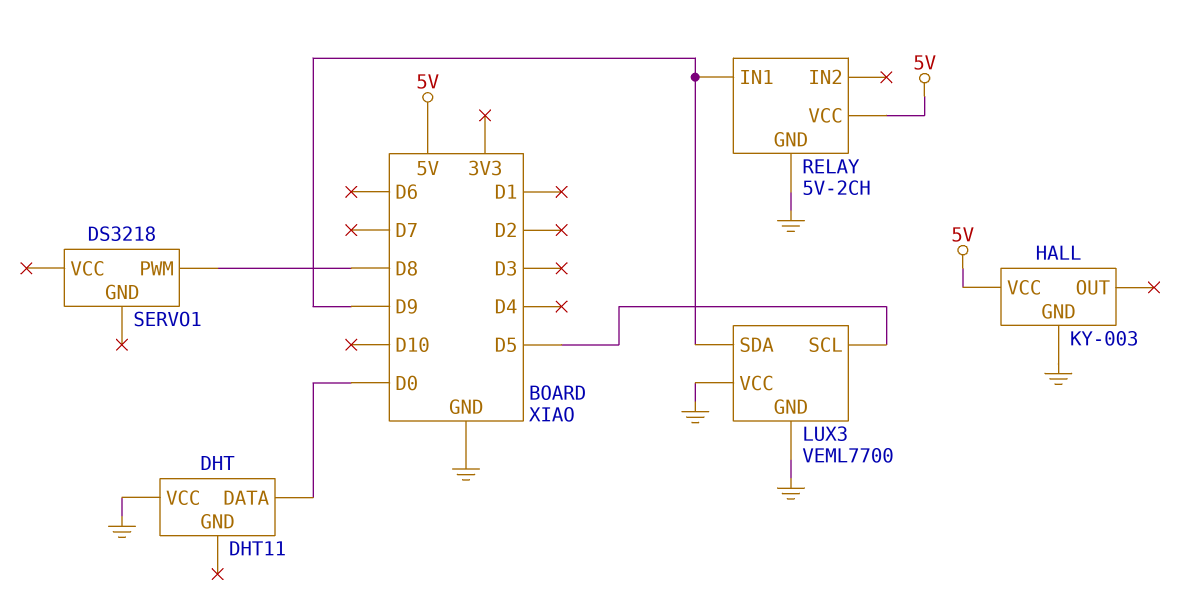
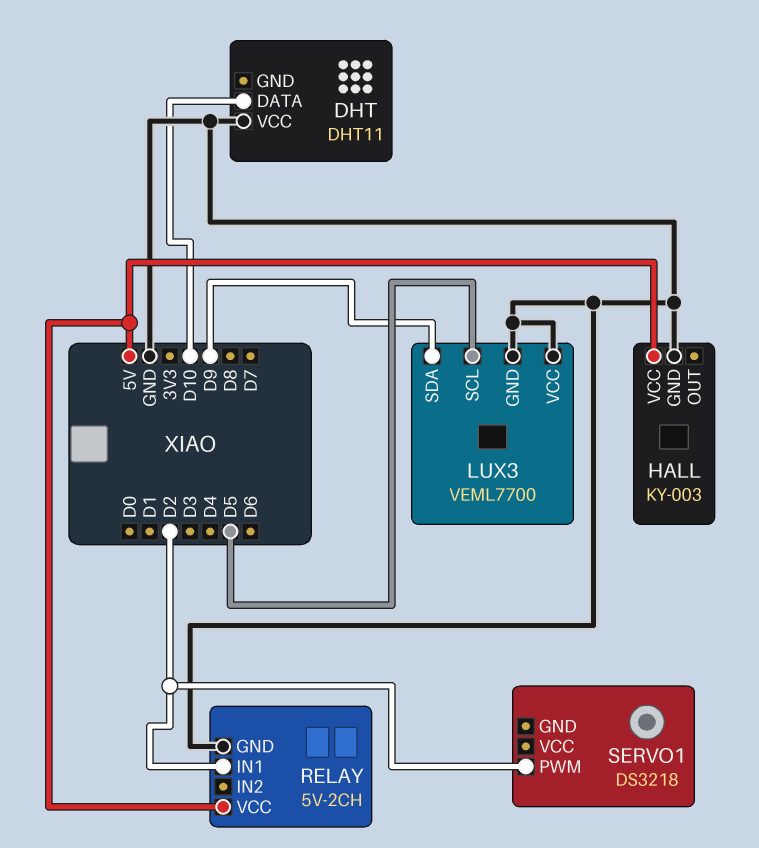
DHT pin DATA: D0 -> D10
RELAY pin IN1: D9 -> D2
SERVO1 pin PWM: D8 -> D2

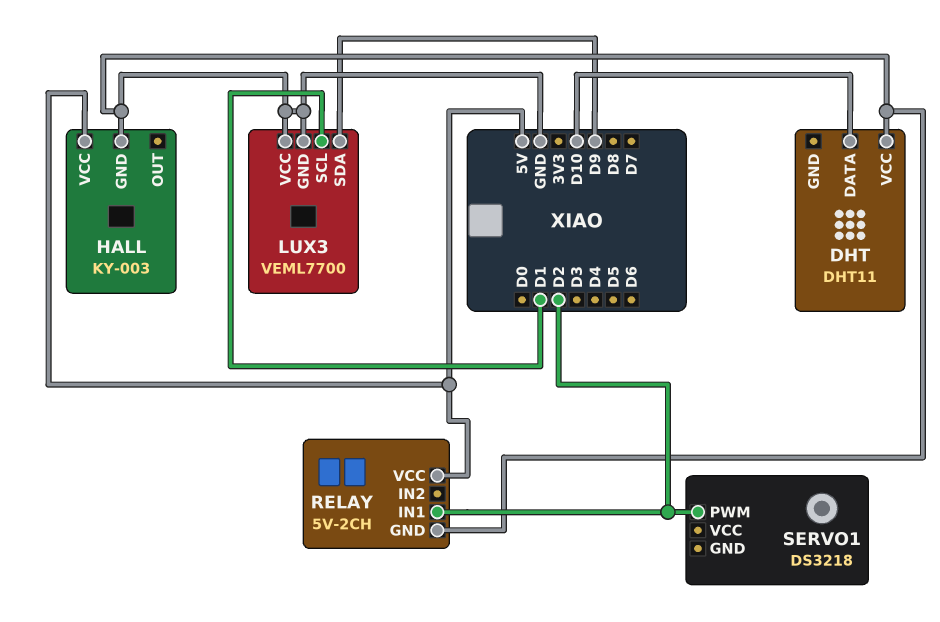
LUX3 pin SCL: D5 -> D1

